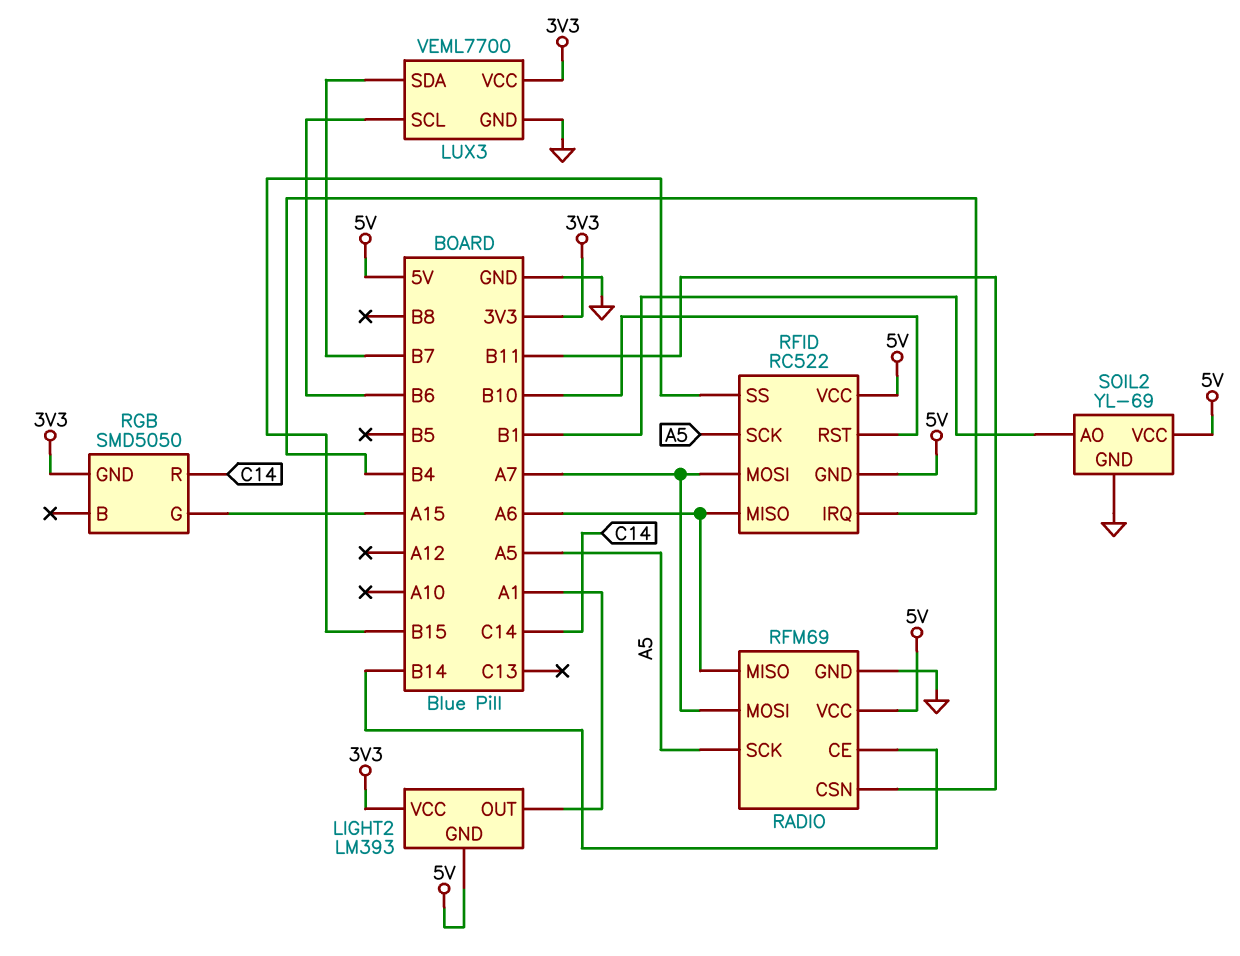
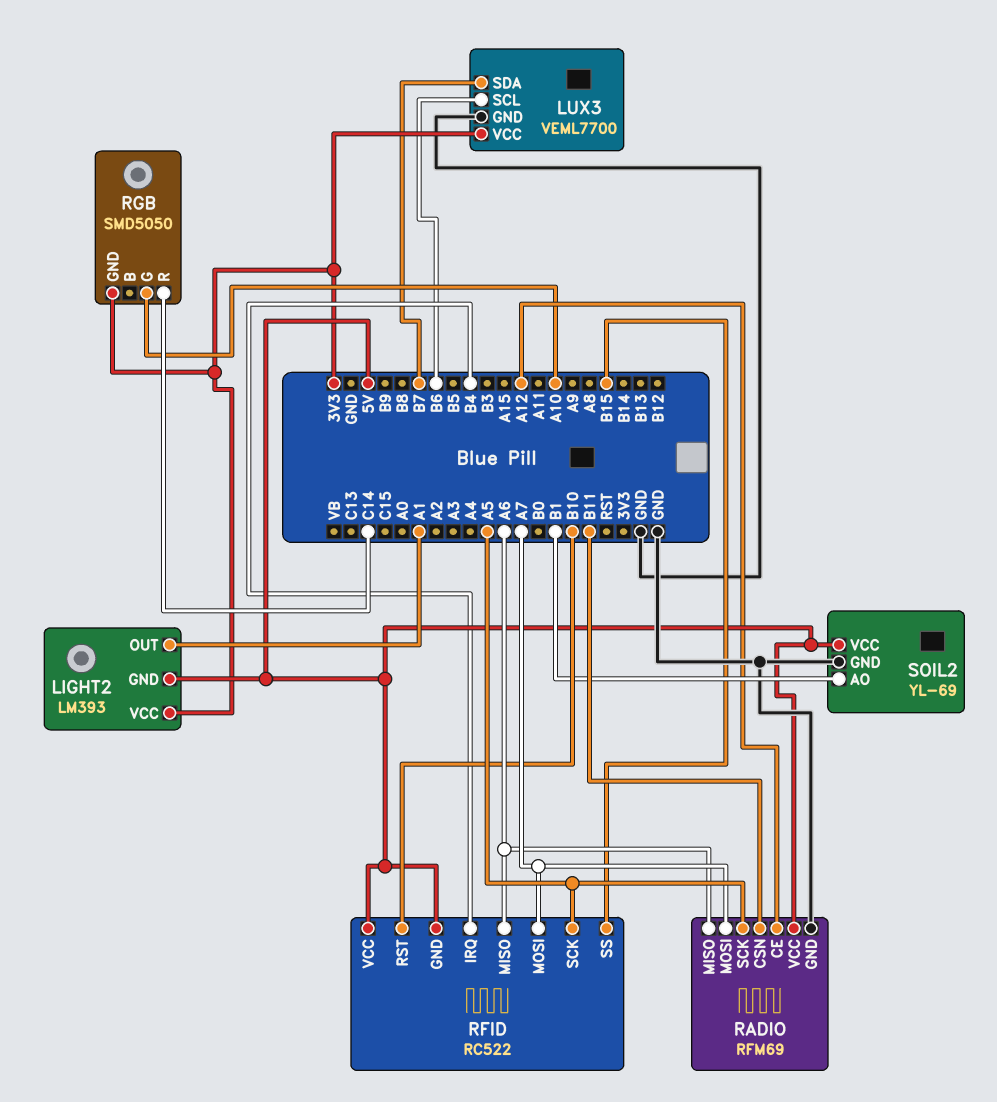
RADIO pin CE: B14 -> A12
RGB pin G: A15 -> A10

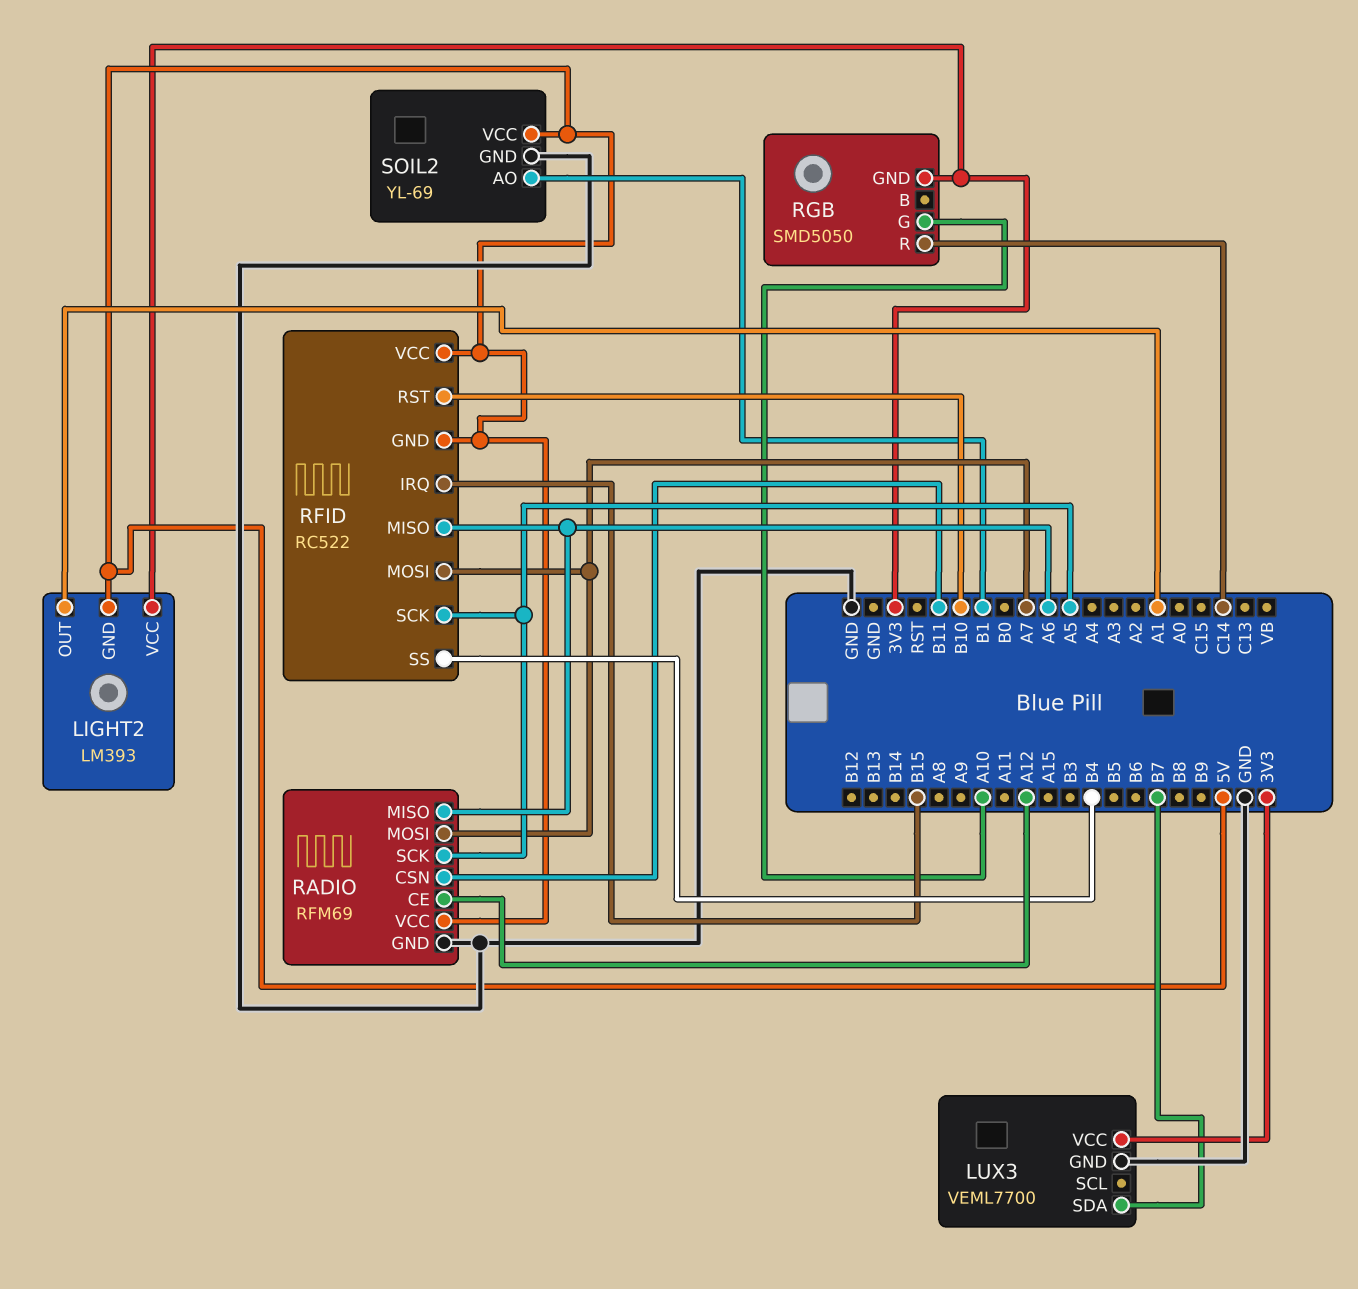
LUX3 pin SCL: B6 -> none
RFID pin IRQ: B4 -> B15
RFID pin SS: B15 -> B4

